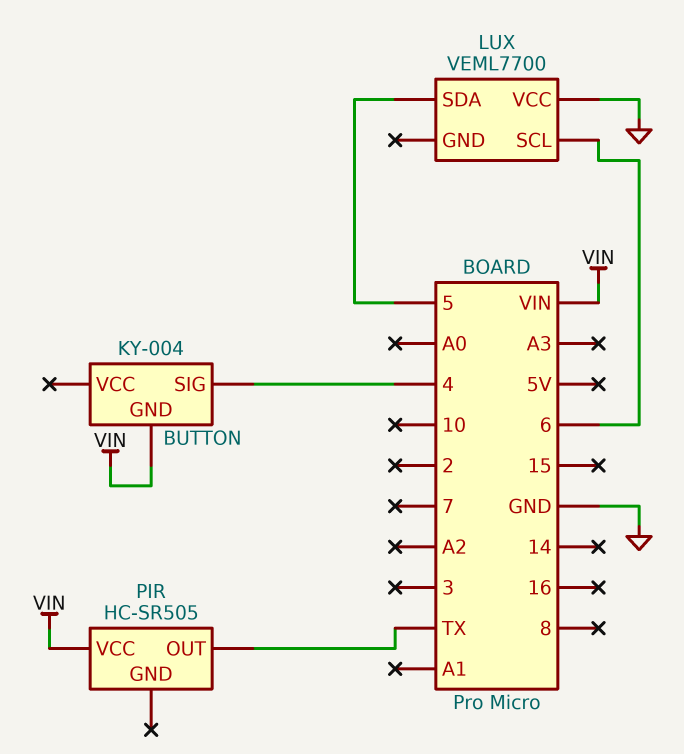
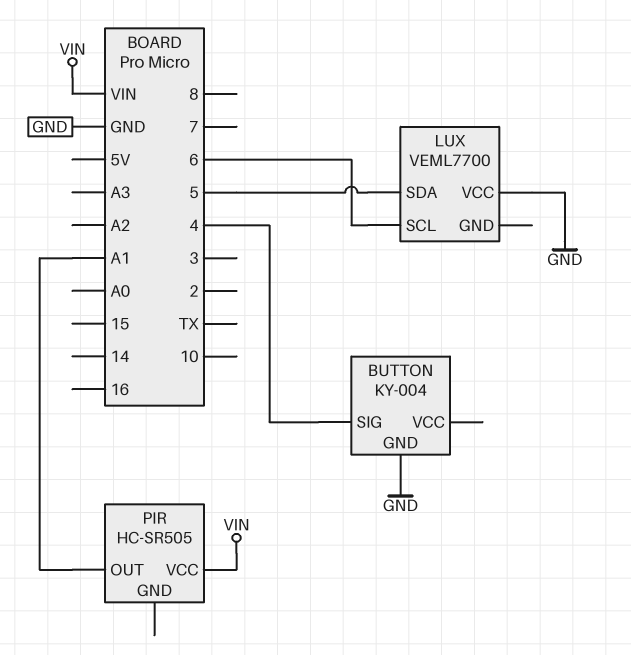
BUTTON pin GND: VIN -> GND
PIR pin OUT: TX -> A1

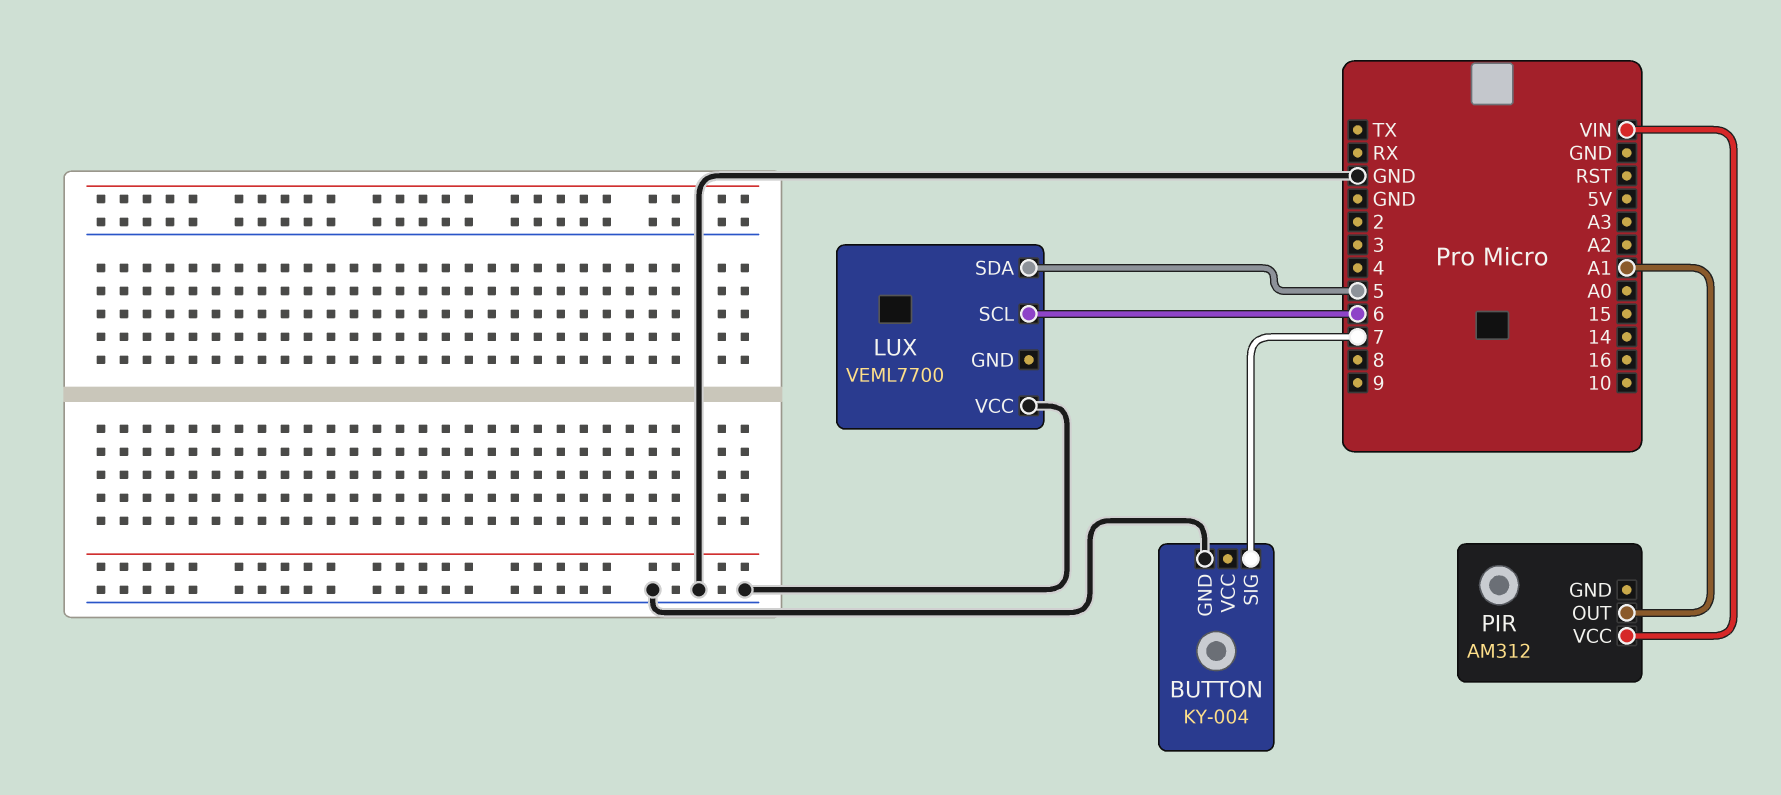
BUTTON pin SIG: 4 -> 7
PIR: HC-SR505 -> AM312

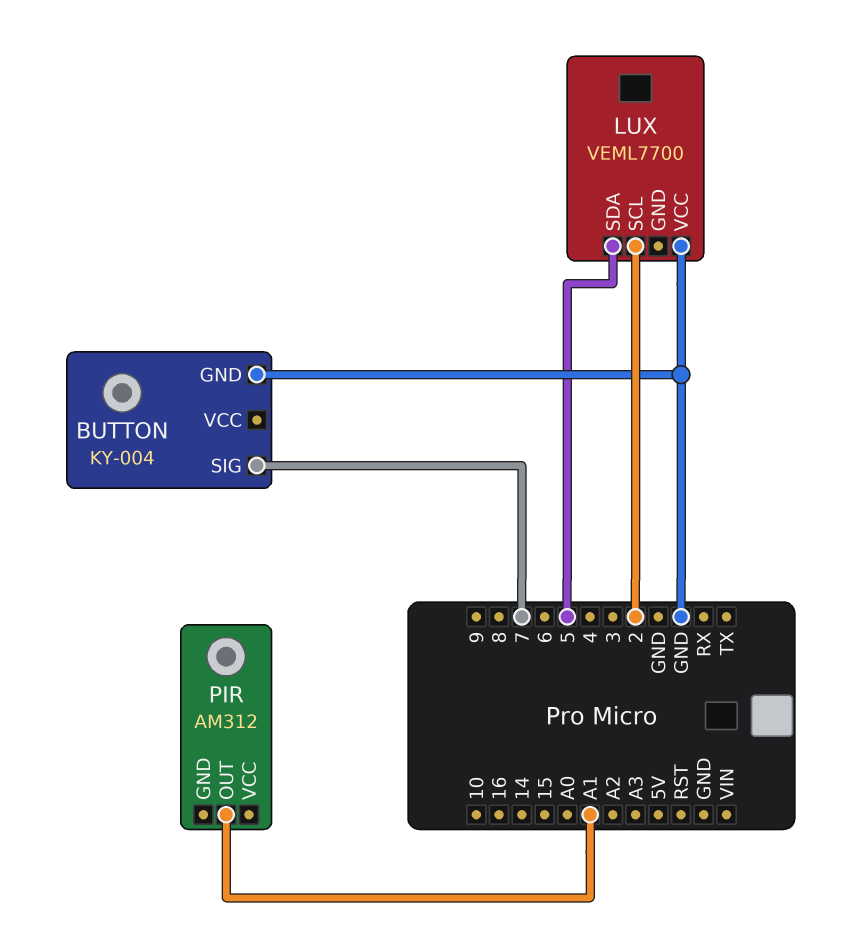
LUX pin SCL: 6 -> 2
PIR pin VCC: VIN -> none

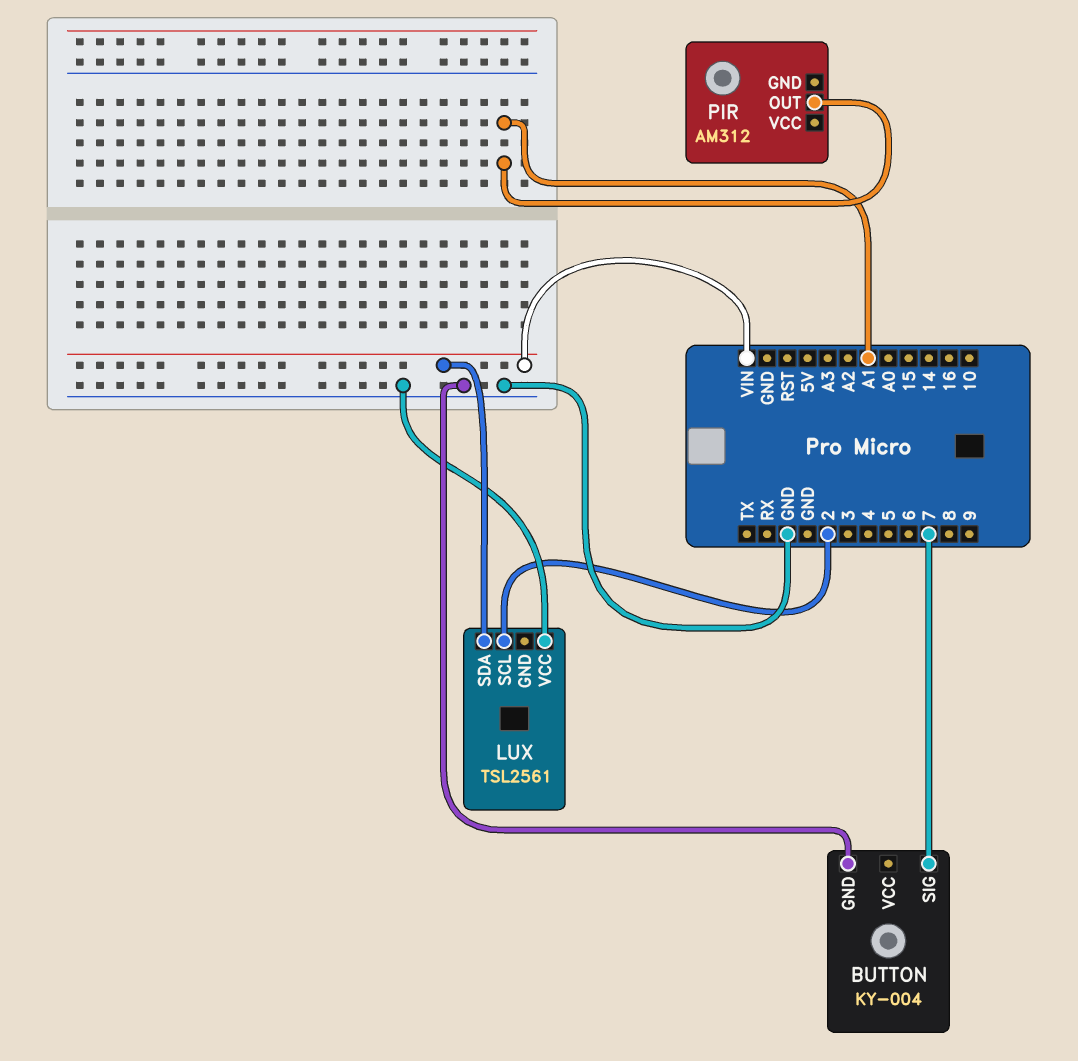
LUX: VEML7700 -> TSL2561
LUX pin SDA: 5 -> VIN

